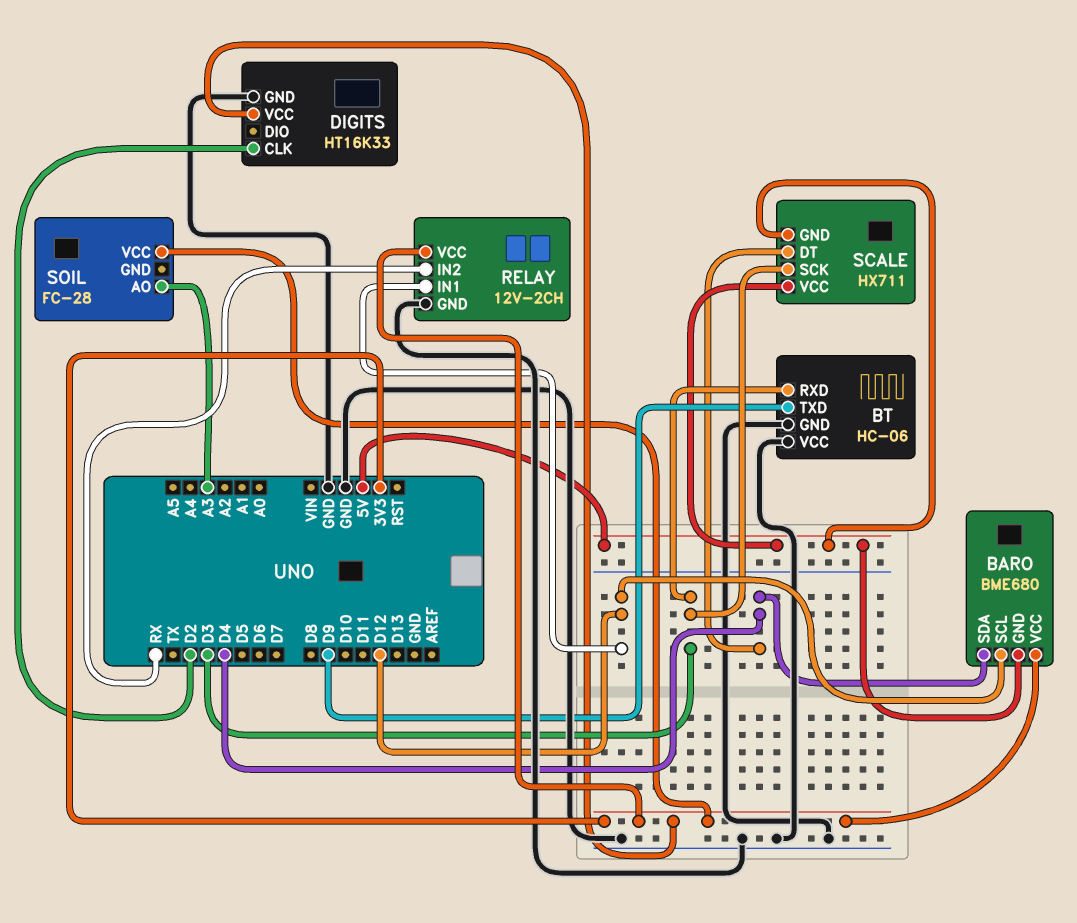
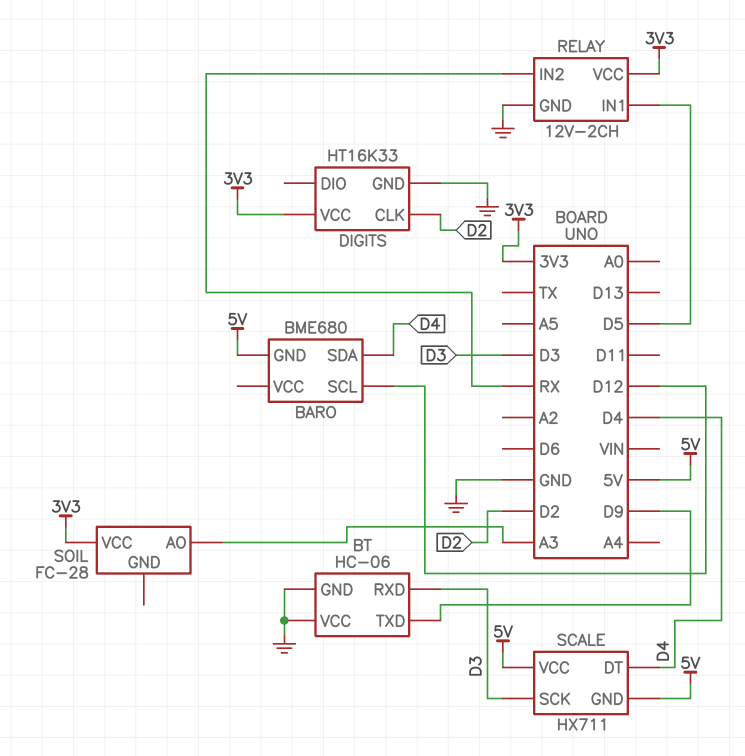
BARO pin VCC: 3V3 -> none
RELAY pin IN1: D12 -> D5

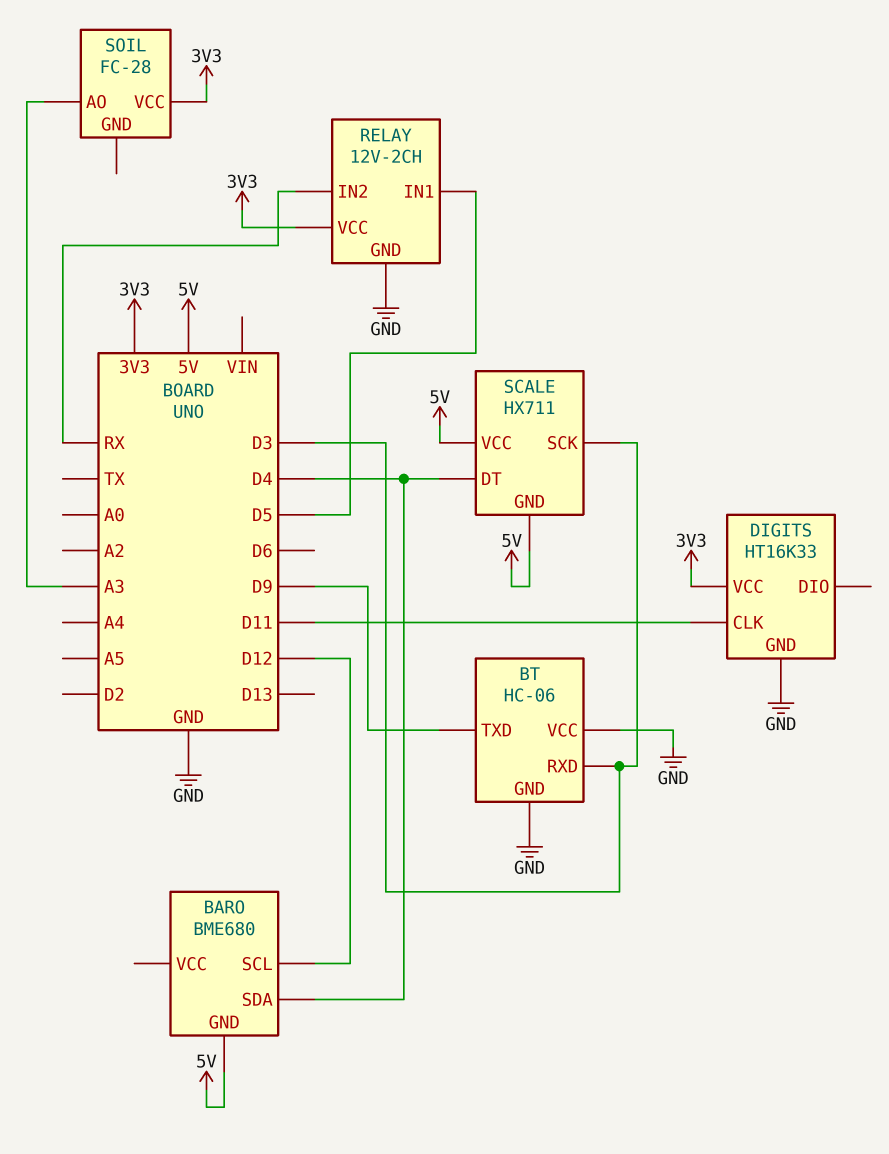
DIGITS pin CLK: D2 -> D11

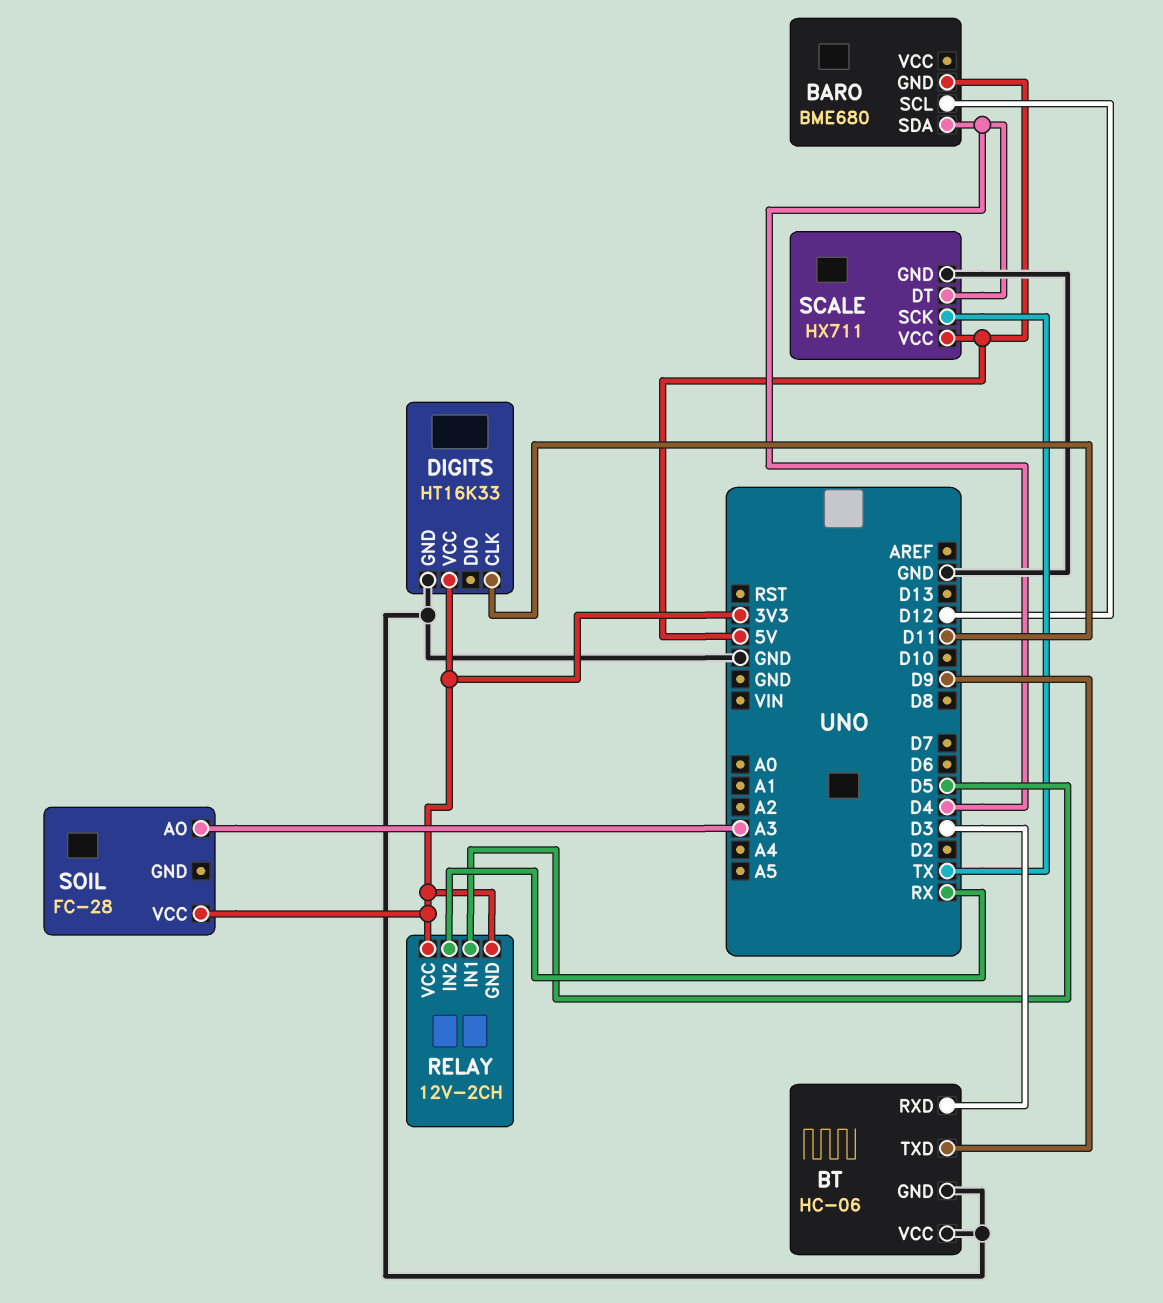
RELAY pin GND: GND -> 3V3
SCALE pin GND: 5V -> GND
SCALE pin SCK: D3 -> TX

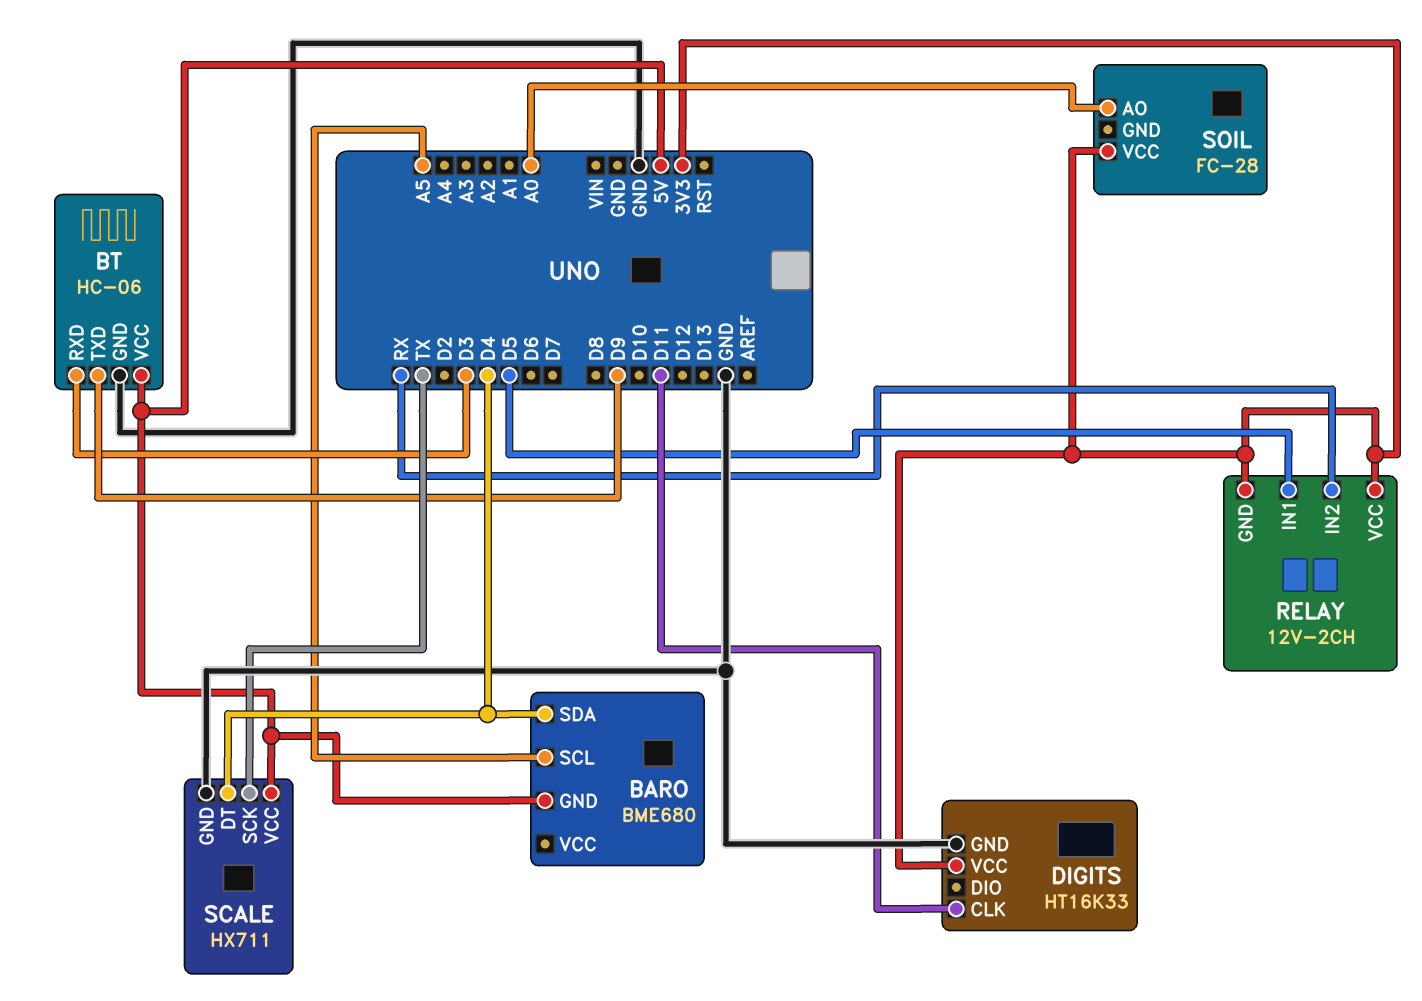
BARO pin SCL: D12 -> A5
BT pin VCC: GND -> 5V
SOIL pin AO: A3 -> A0

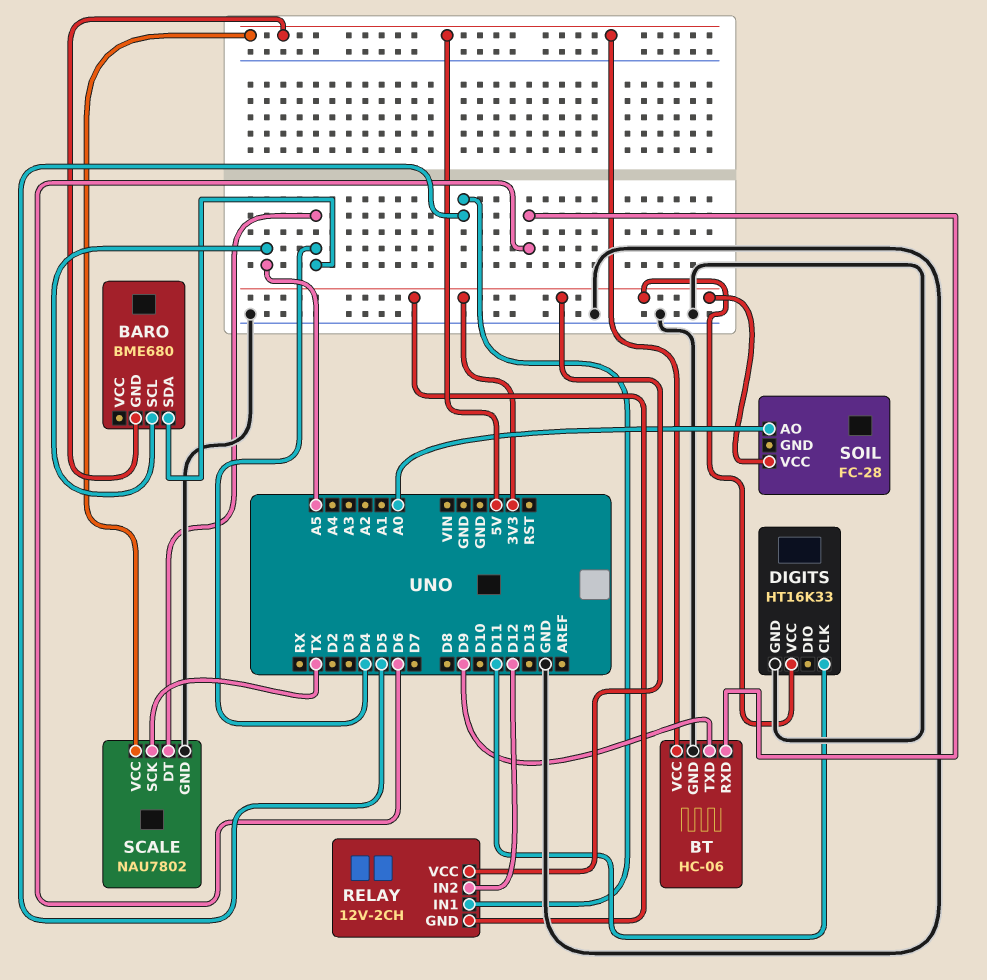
BT pin RXD: D3 -> D6
RELAY pin IN2: RX -> D12
SCALE: HX711 -> NAU7802

